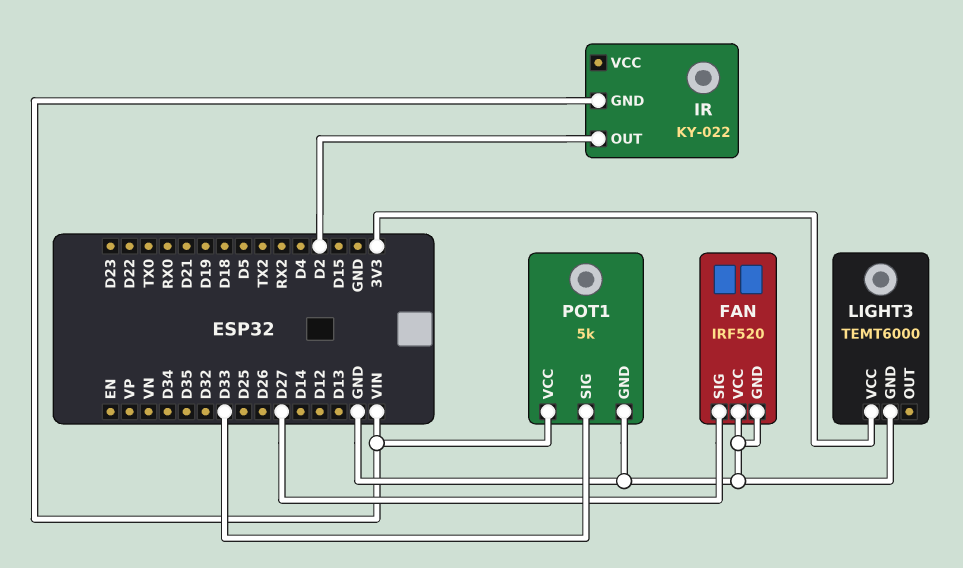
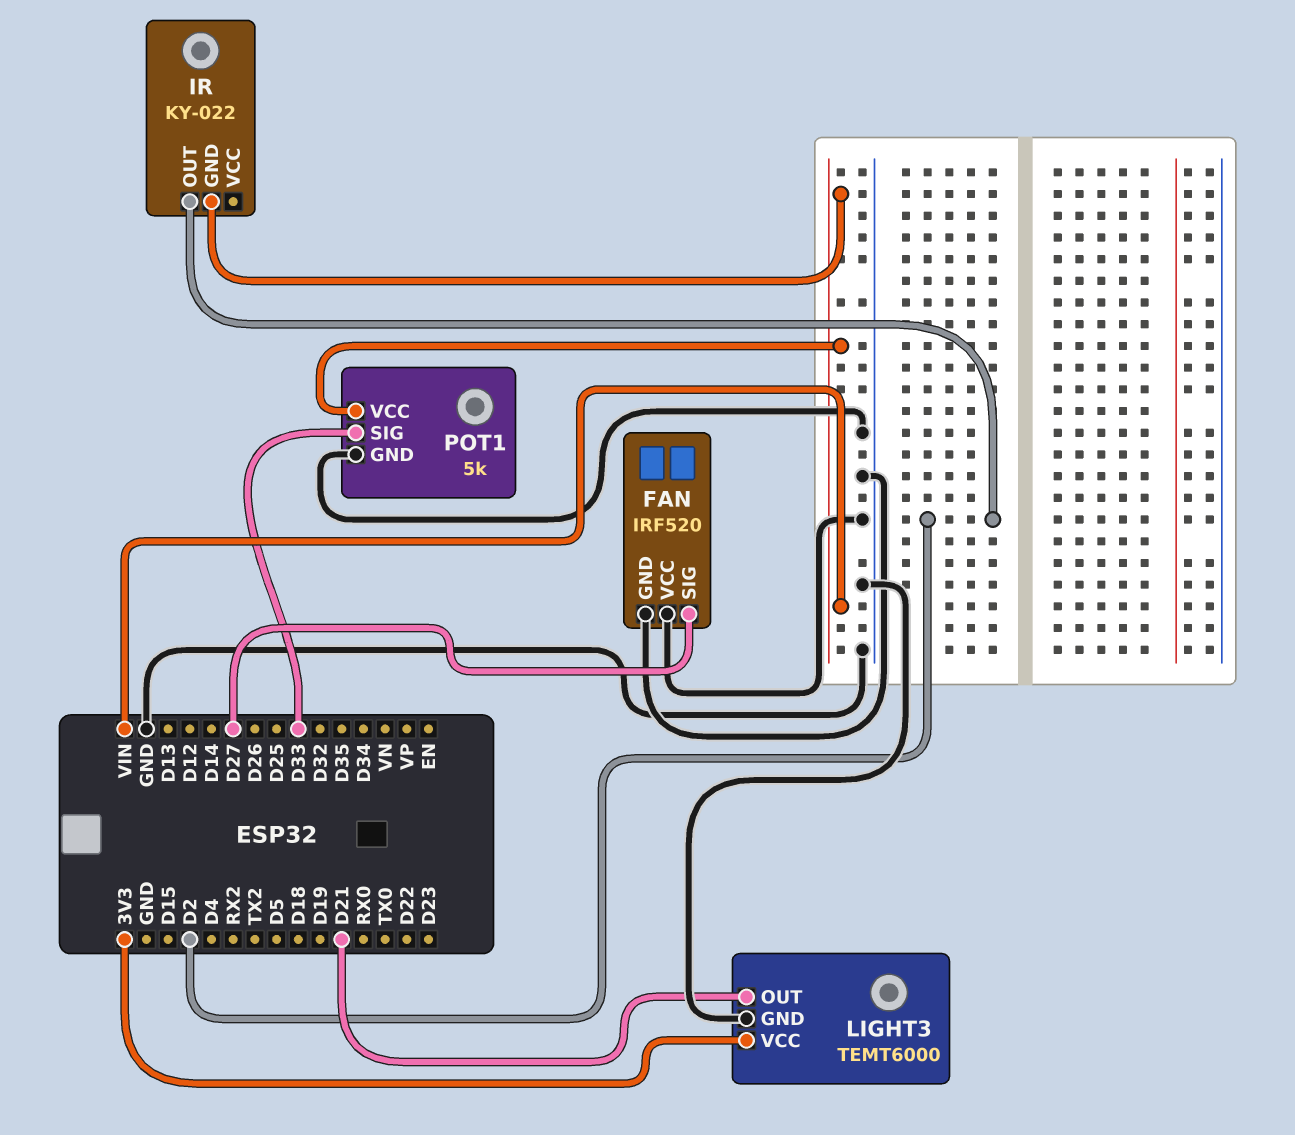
LIGHT3 pin OUT: none -> D21

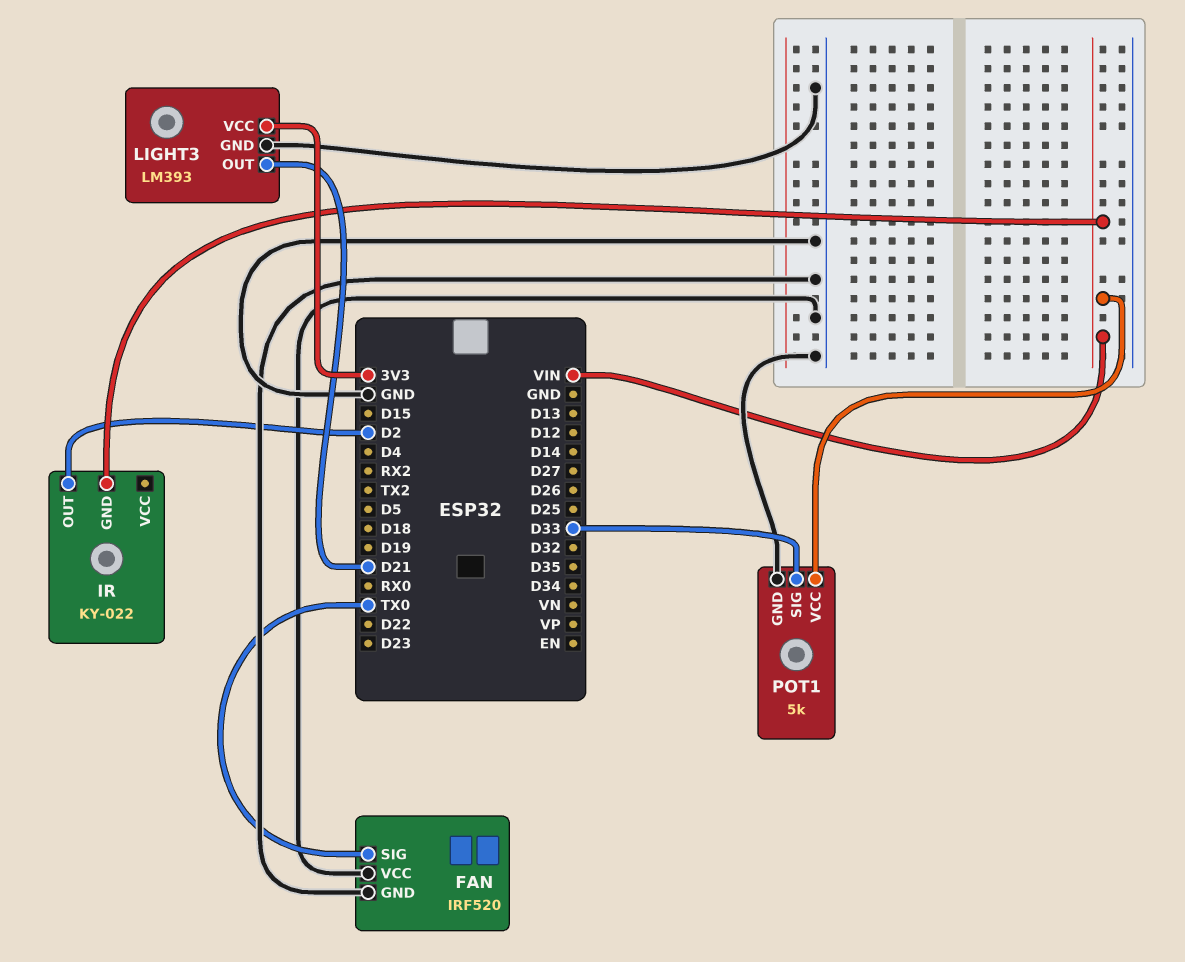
FAN pin SIG: D27 -> TX0
LIGHT3: TEMT6000 -> LM393

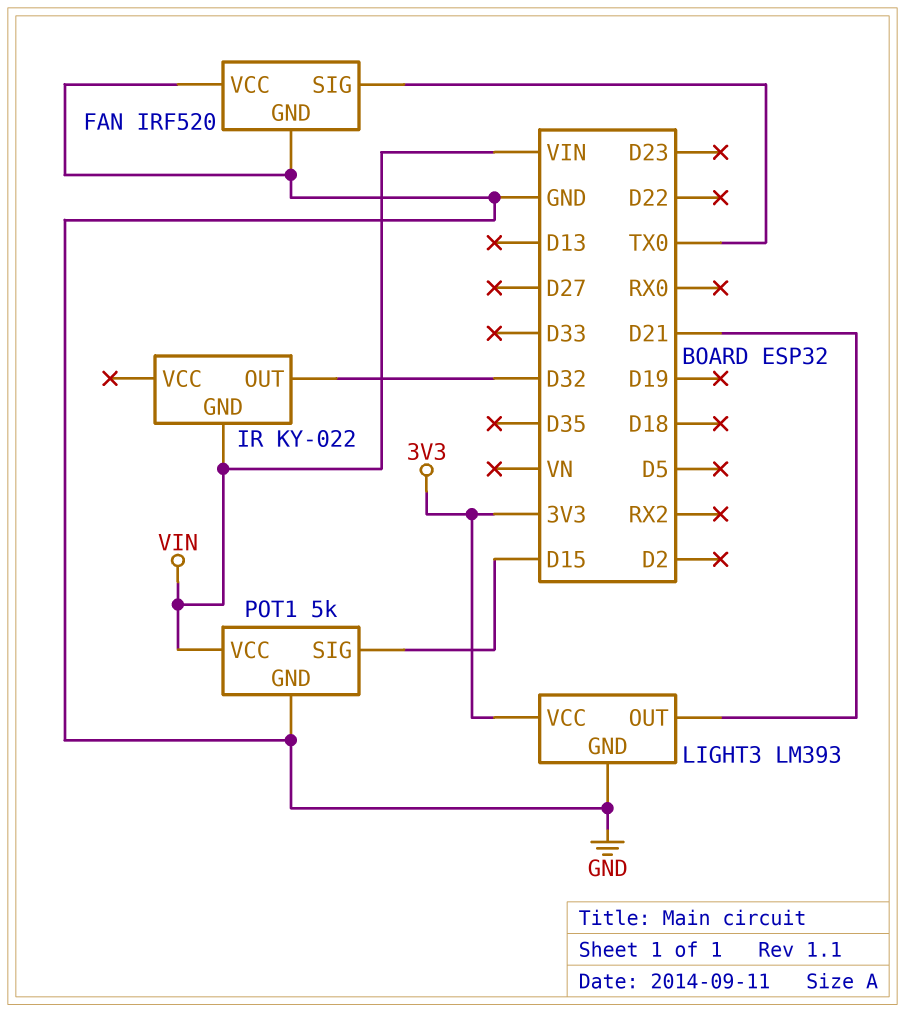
IR pin OUT: D2 -> D32
POT1 pin SIG: D33 -> D15

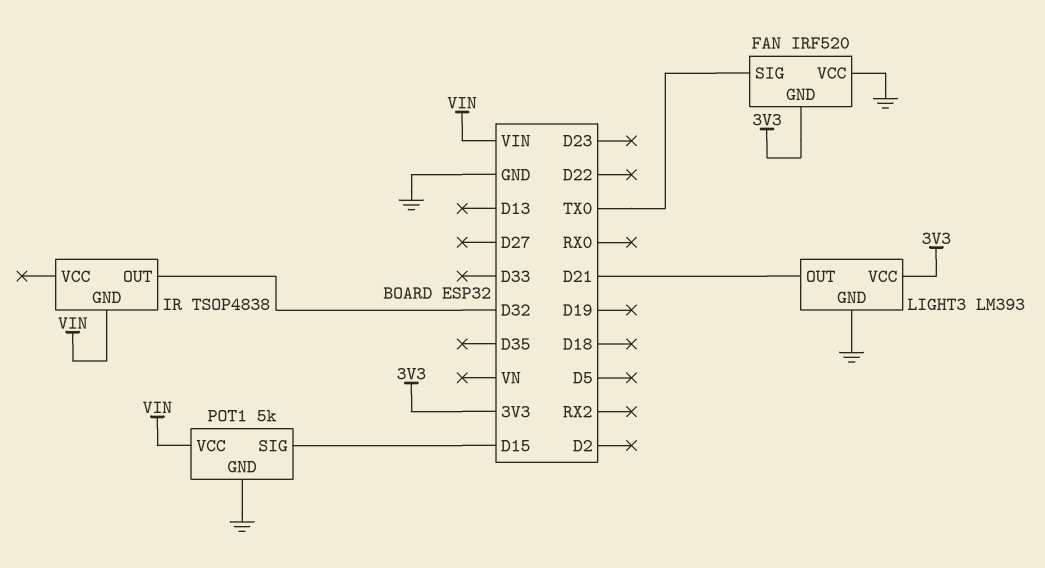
FAN pin GND: GND -> 3V3
IR: KY-022 -> TSOP4838

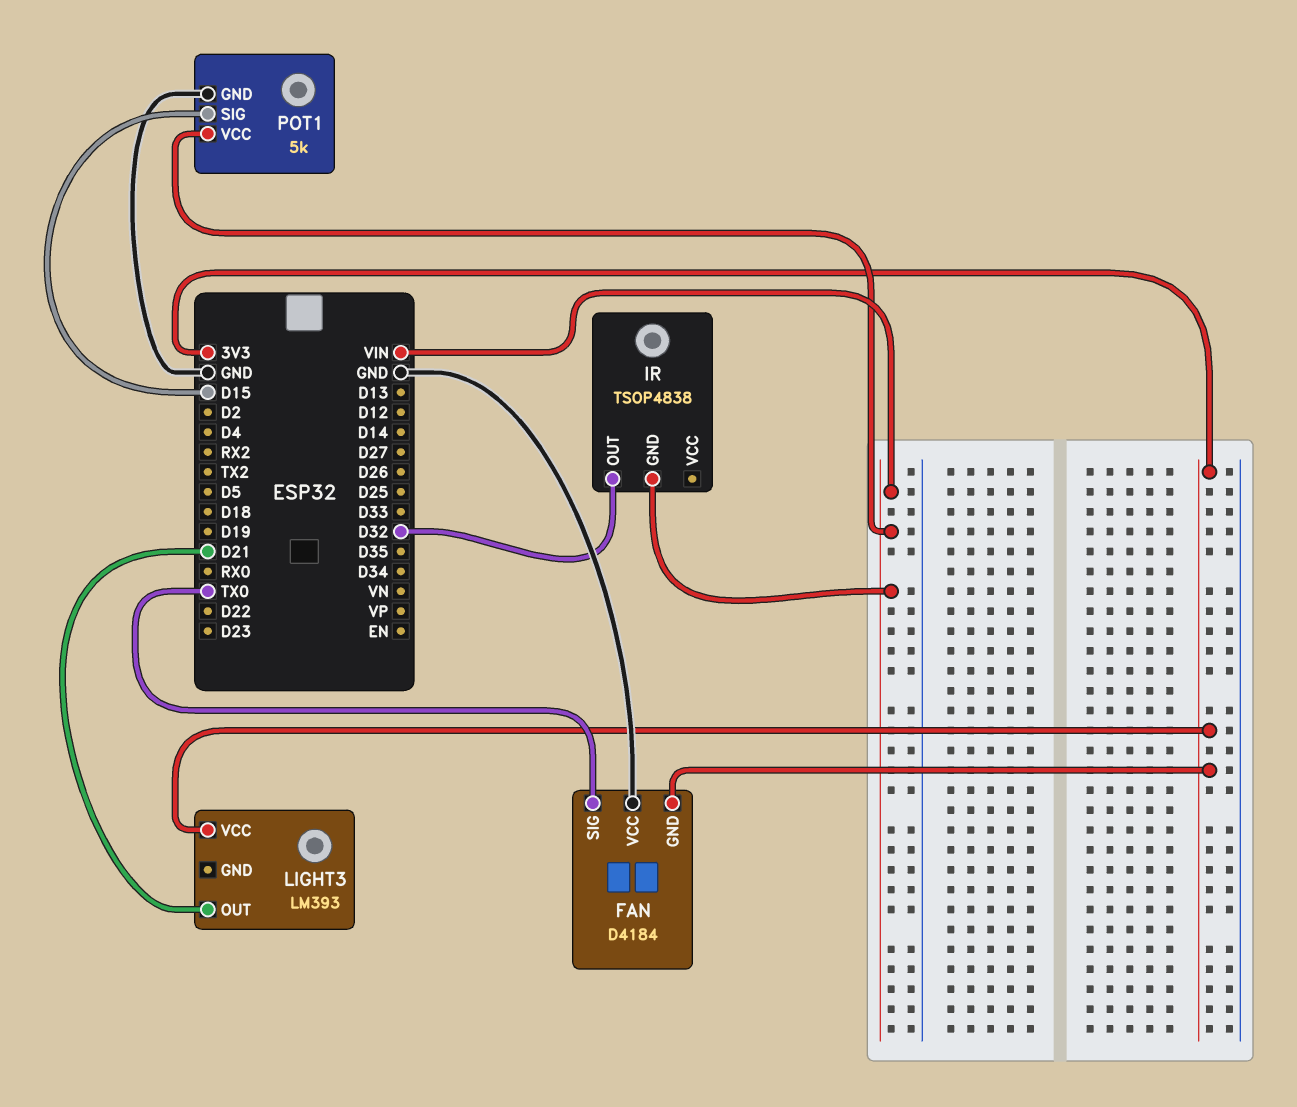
FAN: IRF520 -> D4184
LIGHT3 pin GND: GND -> none

